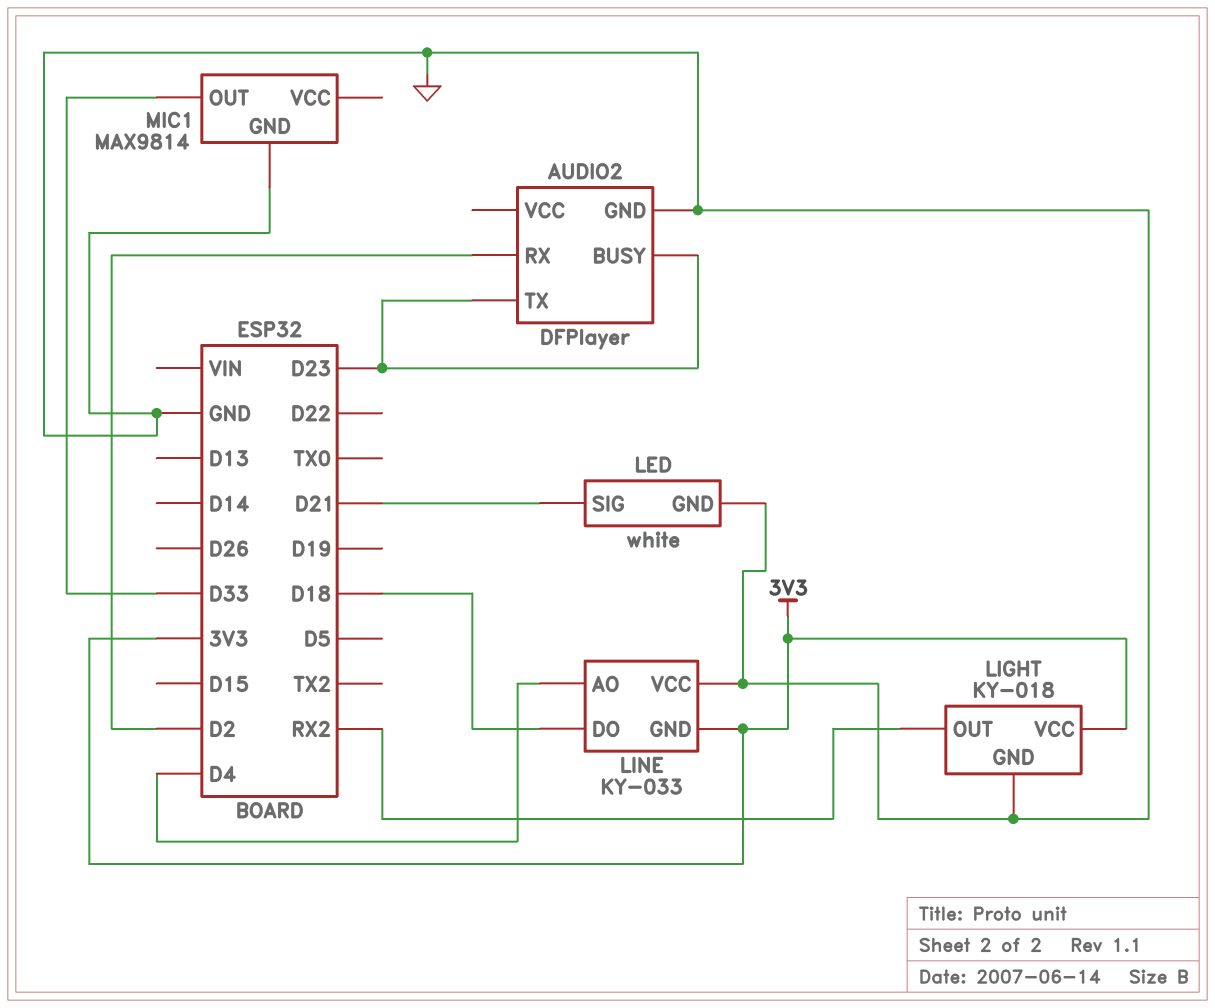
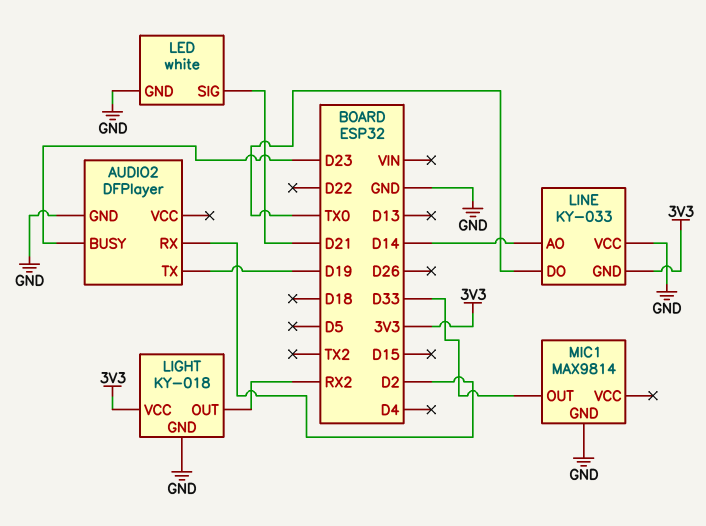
AUDIO2 pin TX: D23 -> D19
LINE pin AO: D4 -> D14
LINE pin DO: D18 -> TX0

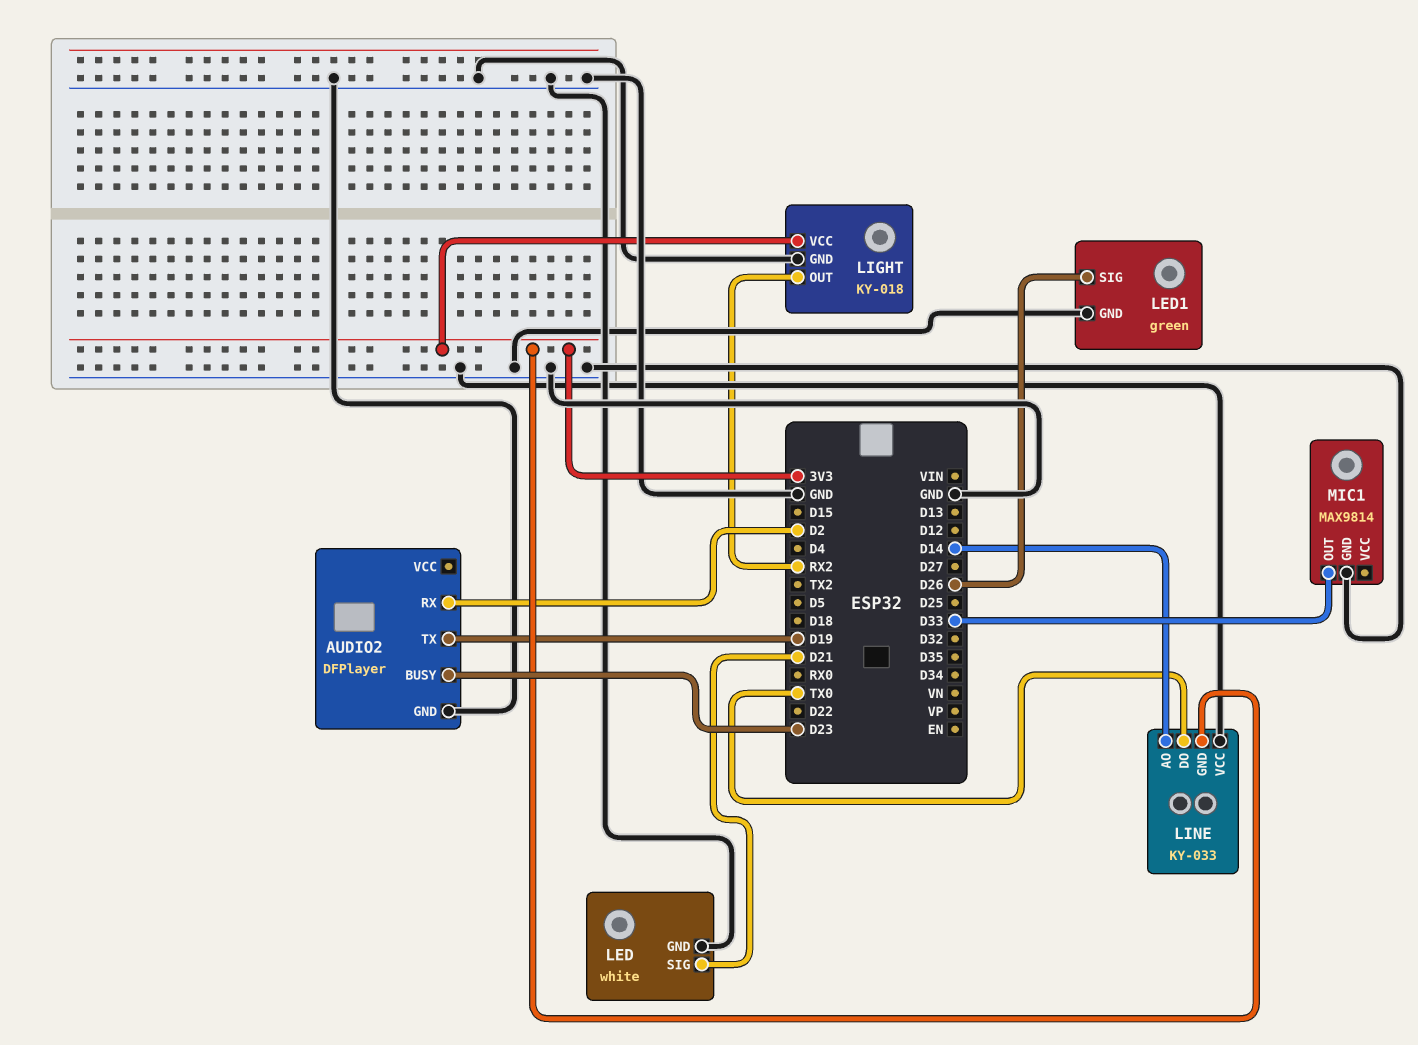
LED1: none -> green
LED1 pin GND: none -> GND
LED1 pin SIG: none -> D26

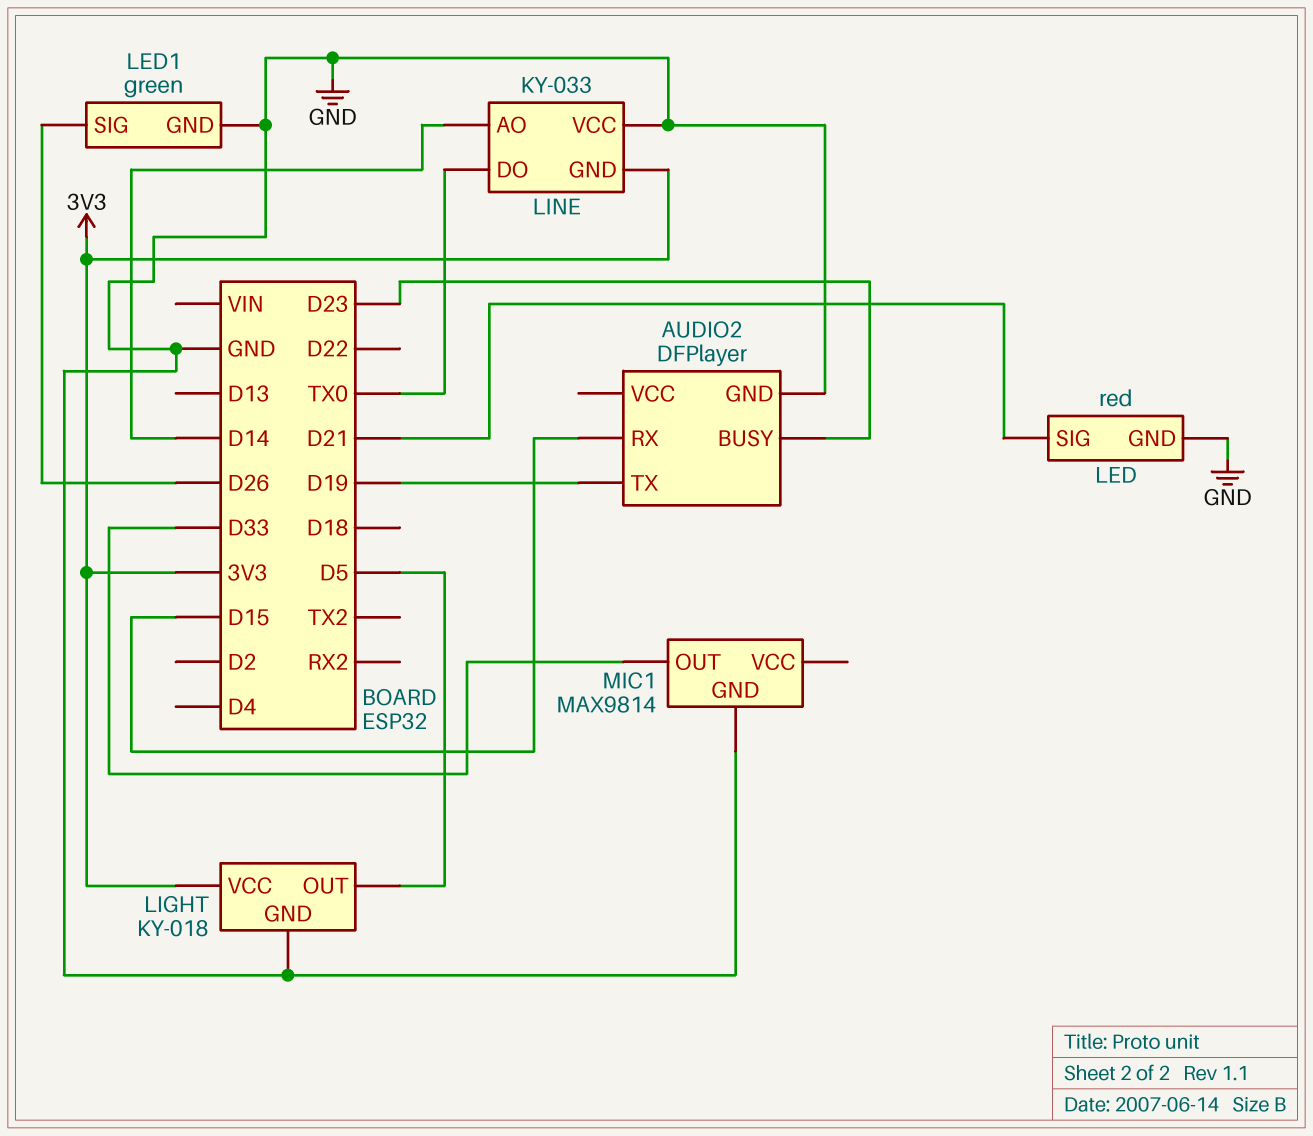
AUDIO2 pin RX: D2 -> D15
LED: white -> red
LIGHT pin OUT: RX2 -> D5

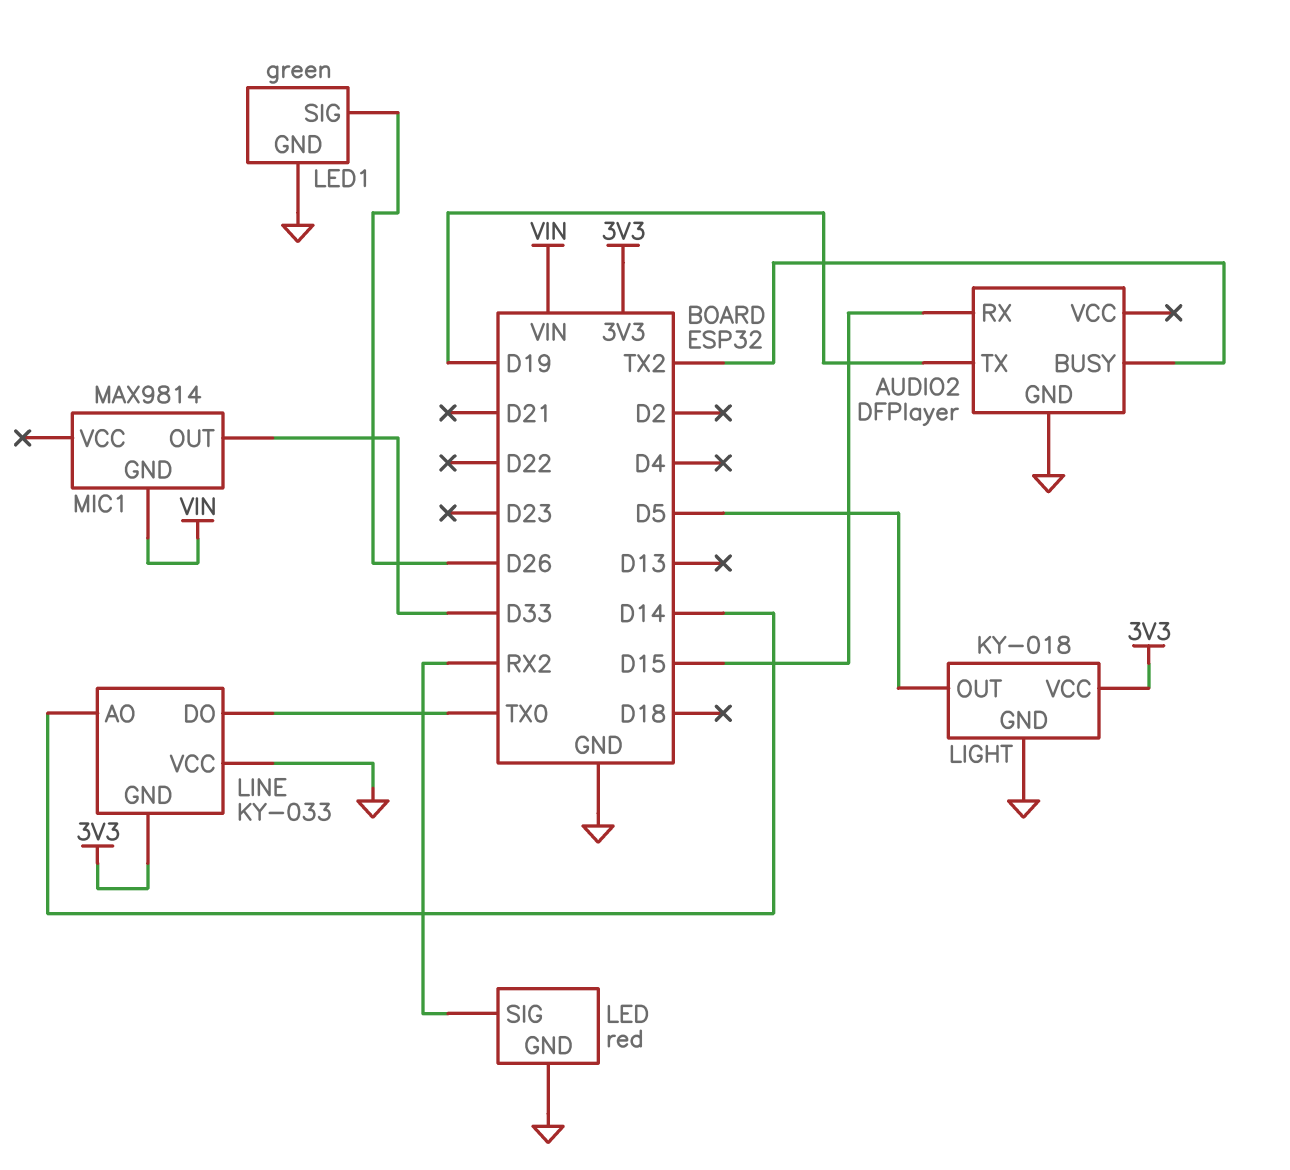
AUDIO2 pin BUSY: D23 -> TX2
LED pin SIG: D21 -> RX2
MIC1 pin GND: GND -> VIN

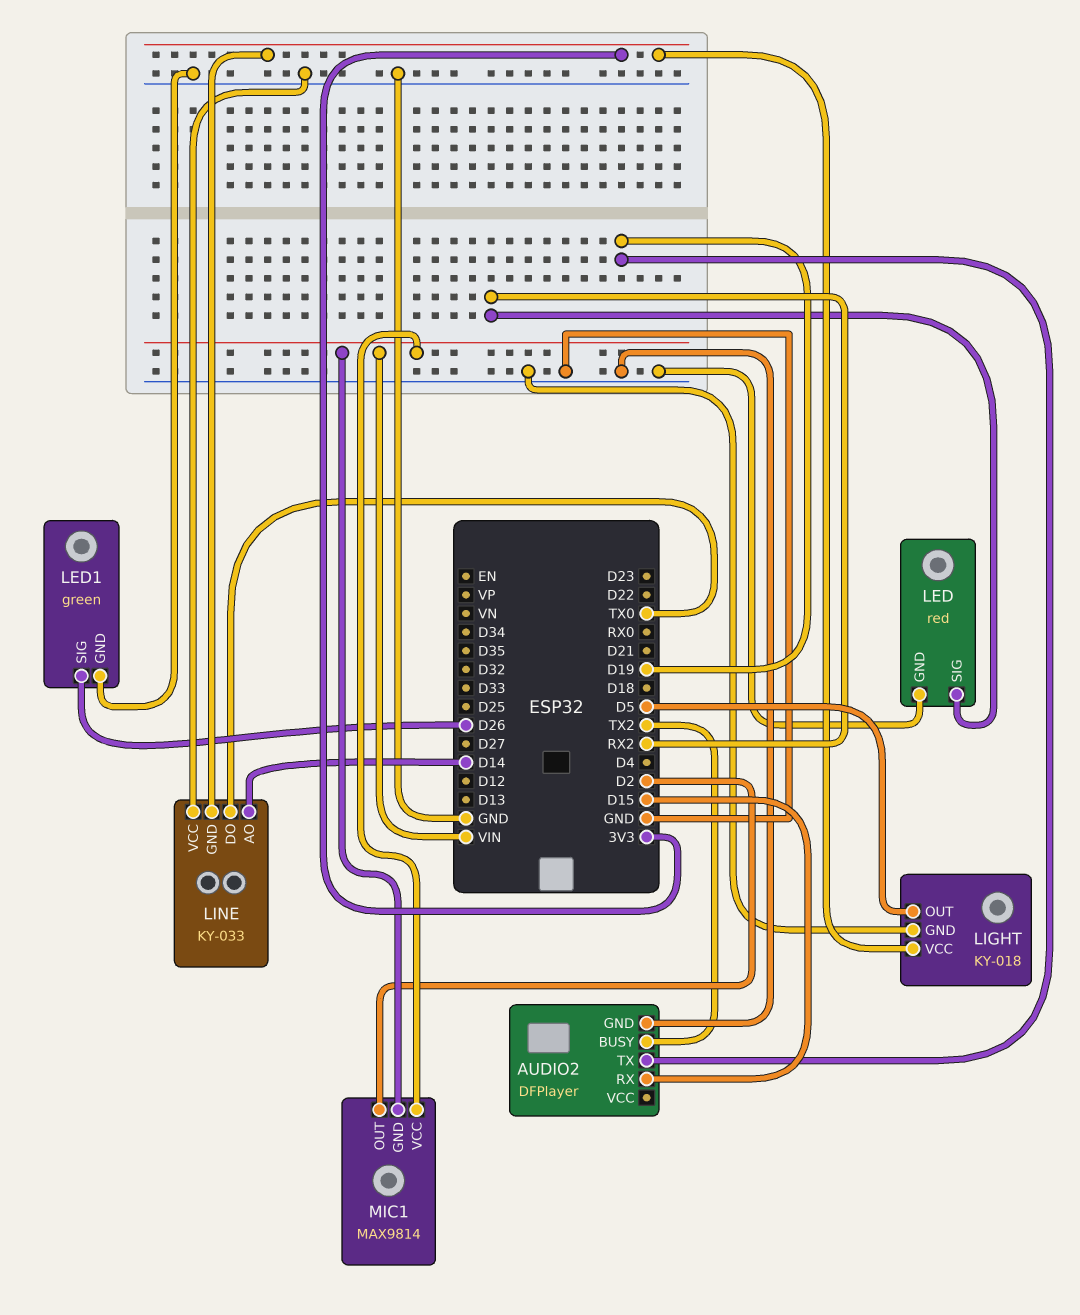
MIC1 pin OUT: D33 -> D2
MIC1 pin VCC: none -> VIN

